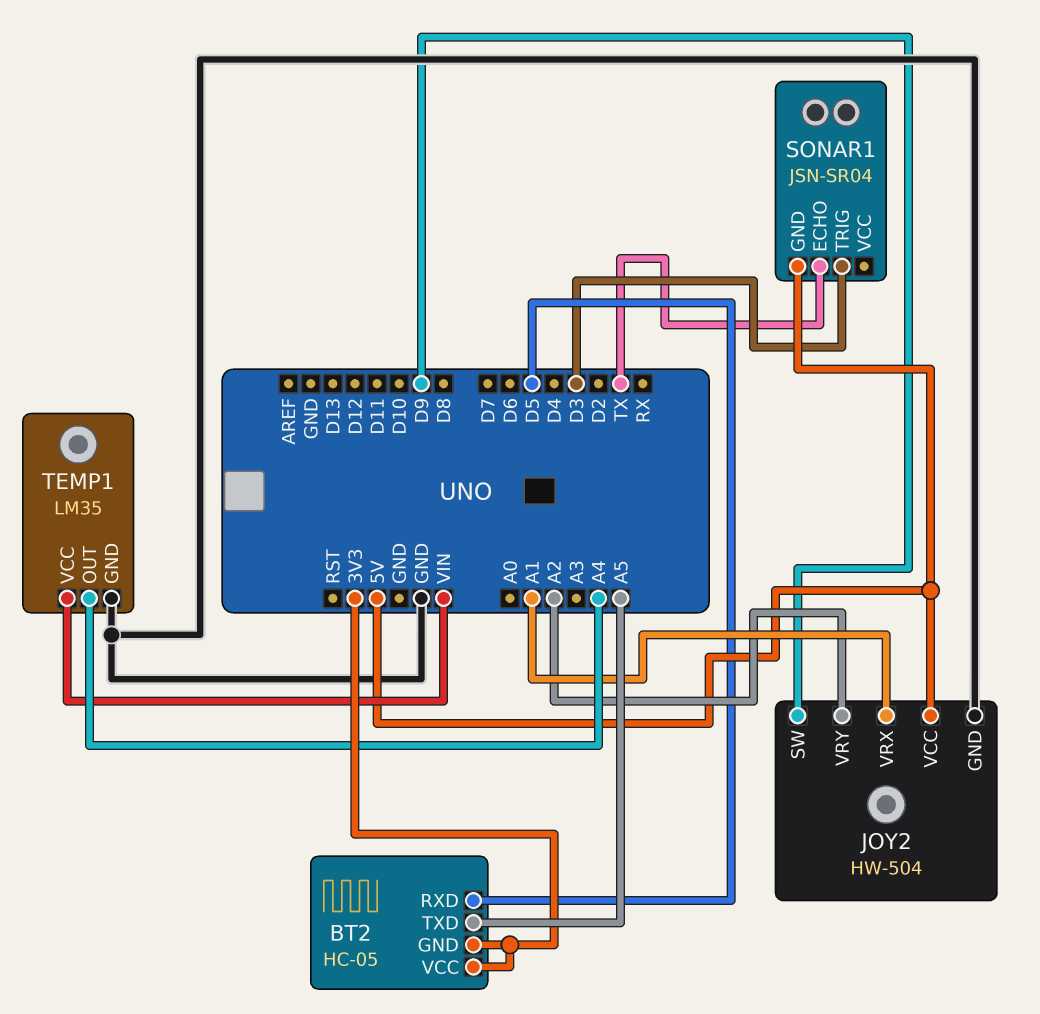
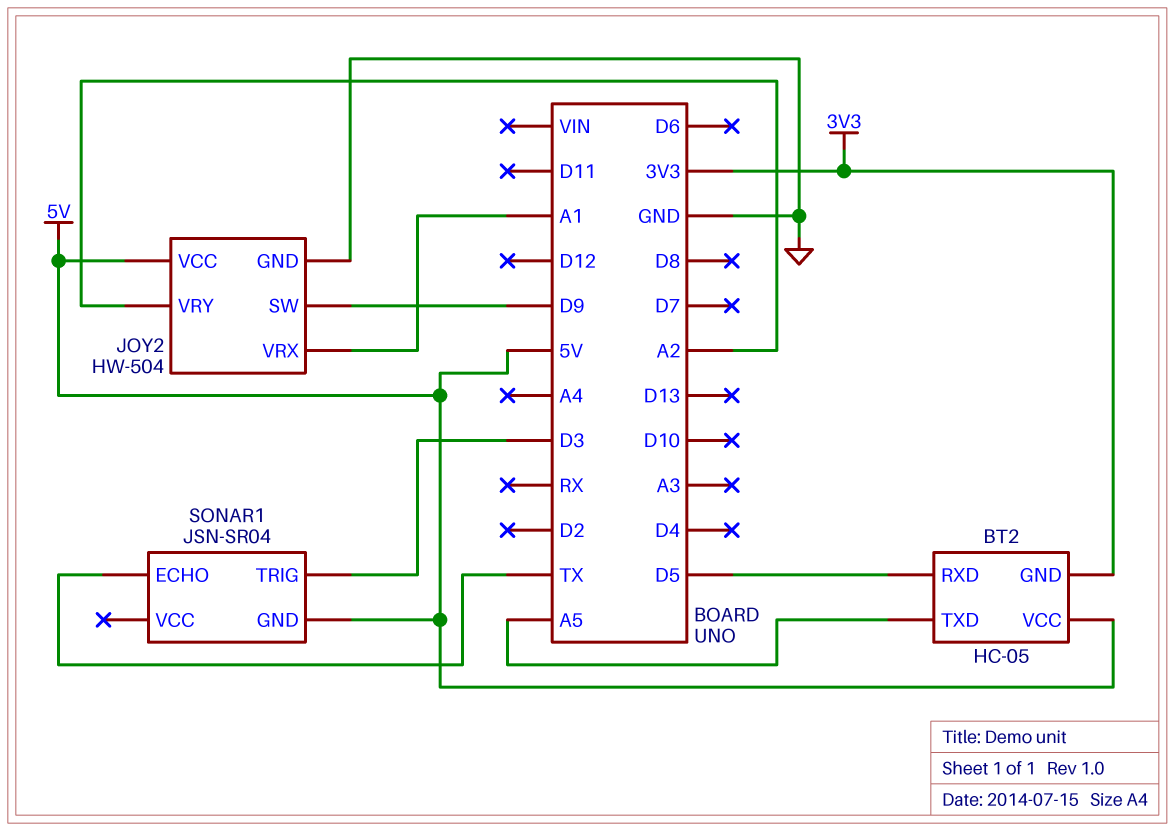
BT2 pin VCC: 3V3 -> 5V
TEMP1: LM35 -> none
TEMP1 pin GND: GND -> none
TEMP1 pin OUT: A4 -> none
TEMP1 pin VCC: VIN -> none

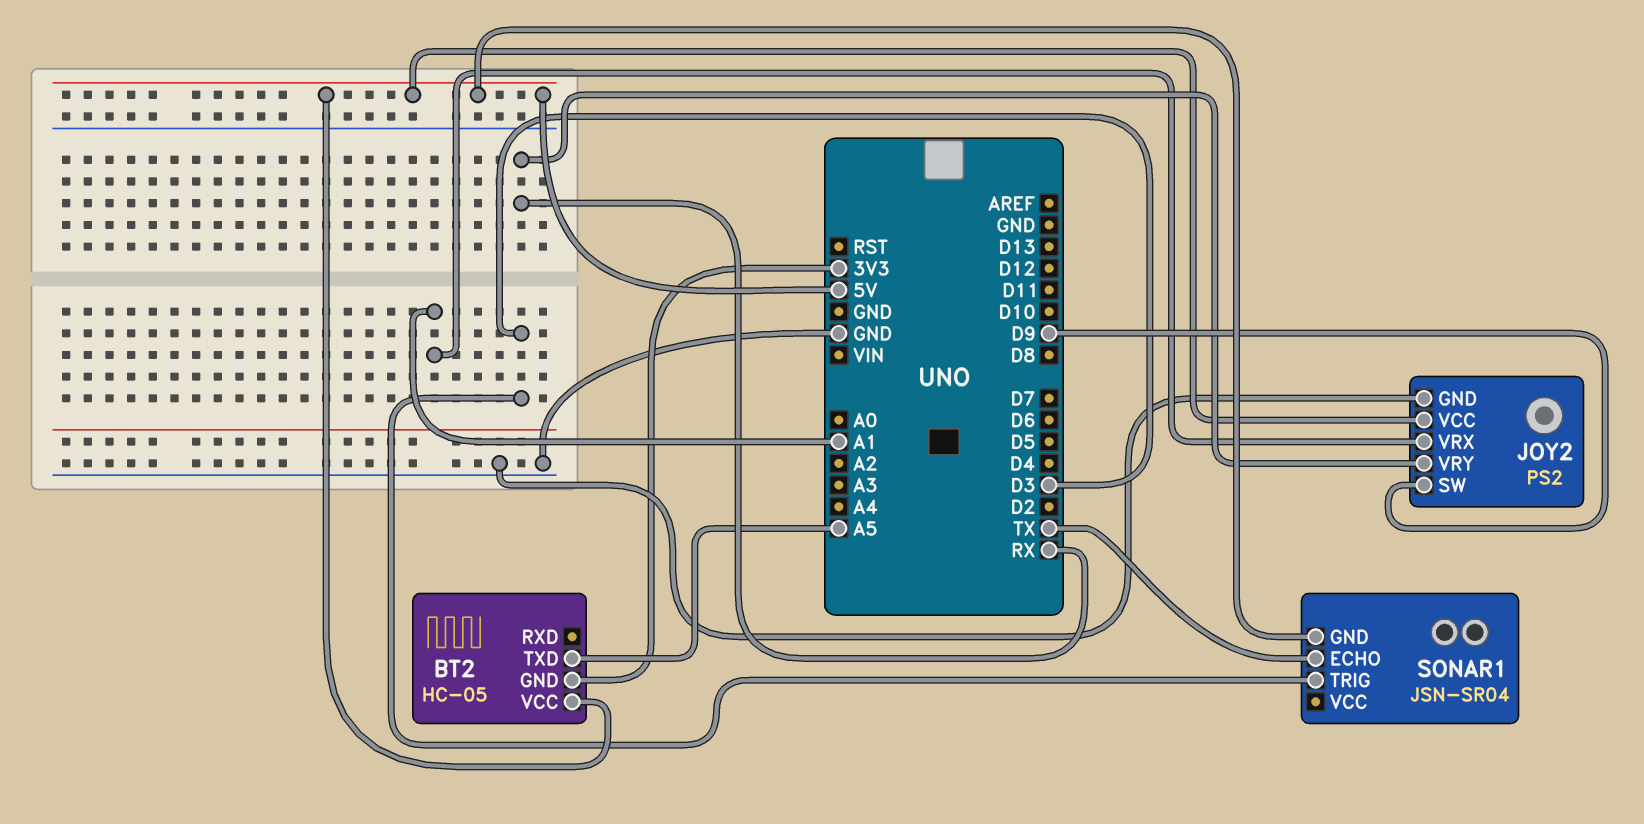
BT2 pin RXD: D5 -> none
JOY2: HW-504 -> PS2
JOY2 pin VRY: A2 -> RX

